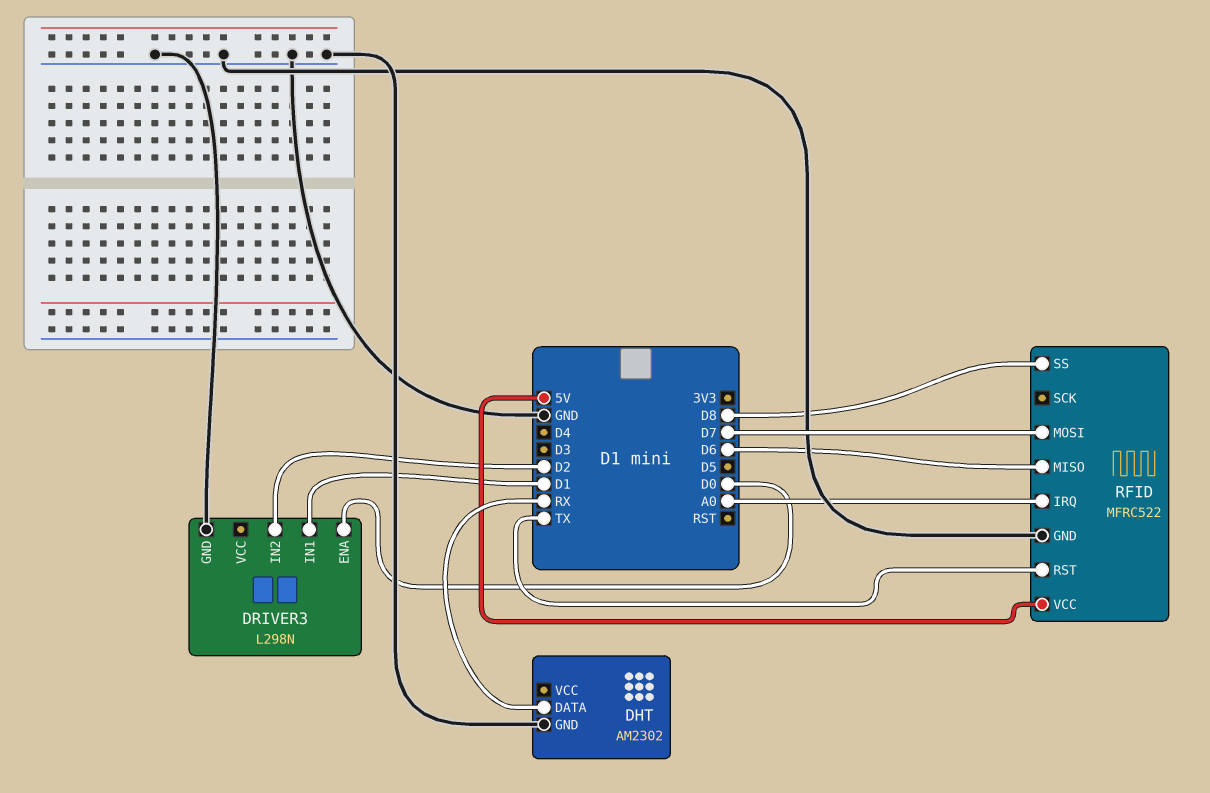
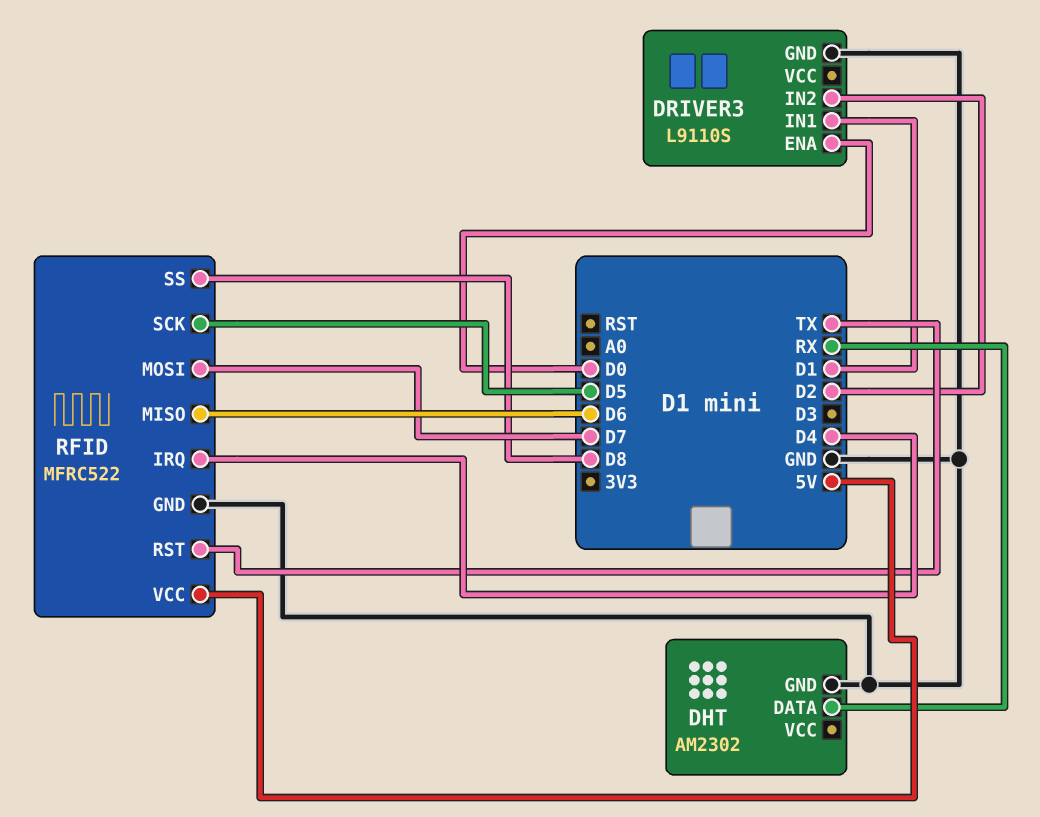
DRIVER3: L298N -> L9110S
RFID pin IRQ: A0 -> D4
RFID pin SCK: none -> D5

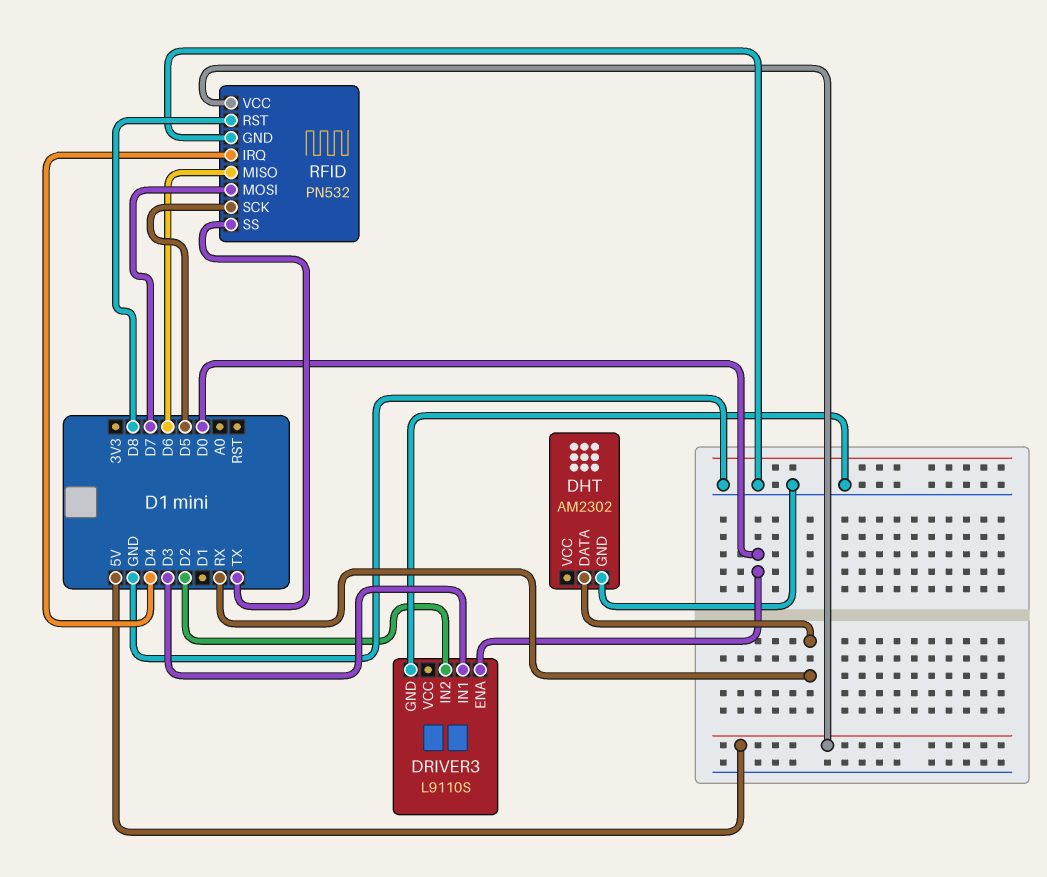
DRIVER3 pin IN1: D1 -> D3
RFID: MFRC522 -> PN532
RFID pin RST: TX -> D8
RFID pin SS: D8 -> TX

